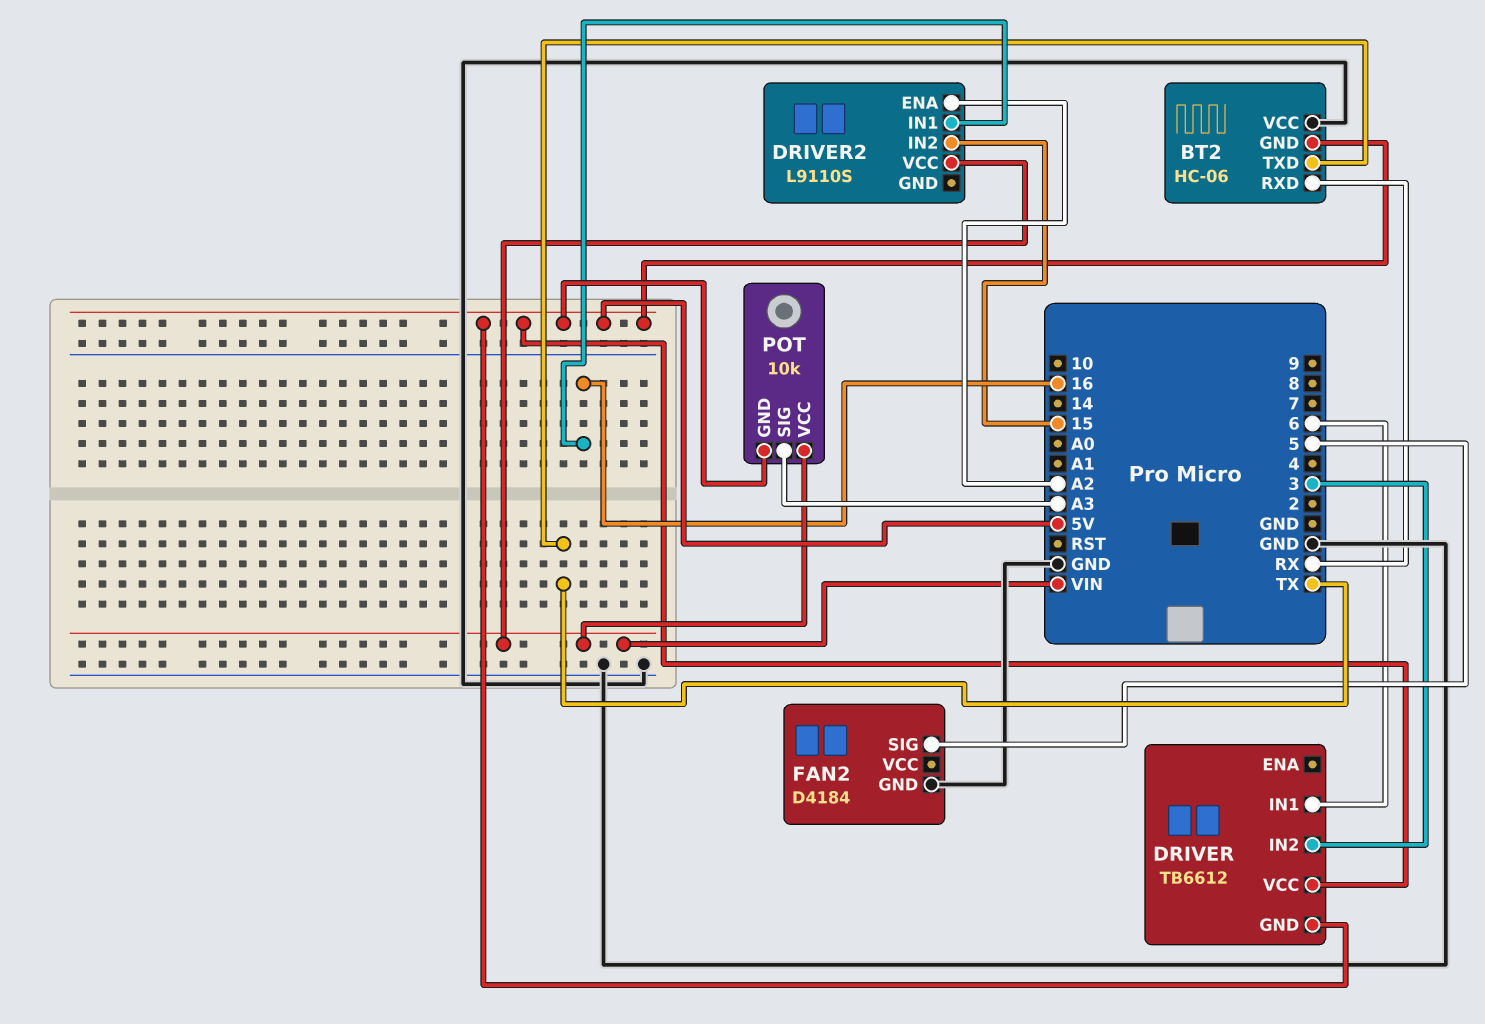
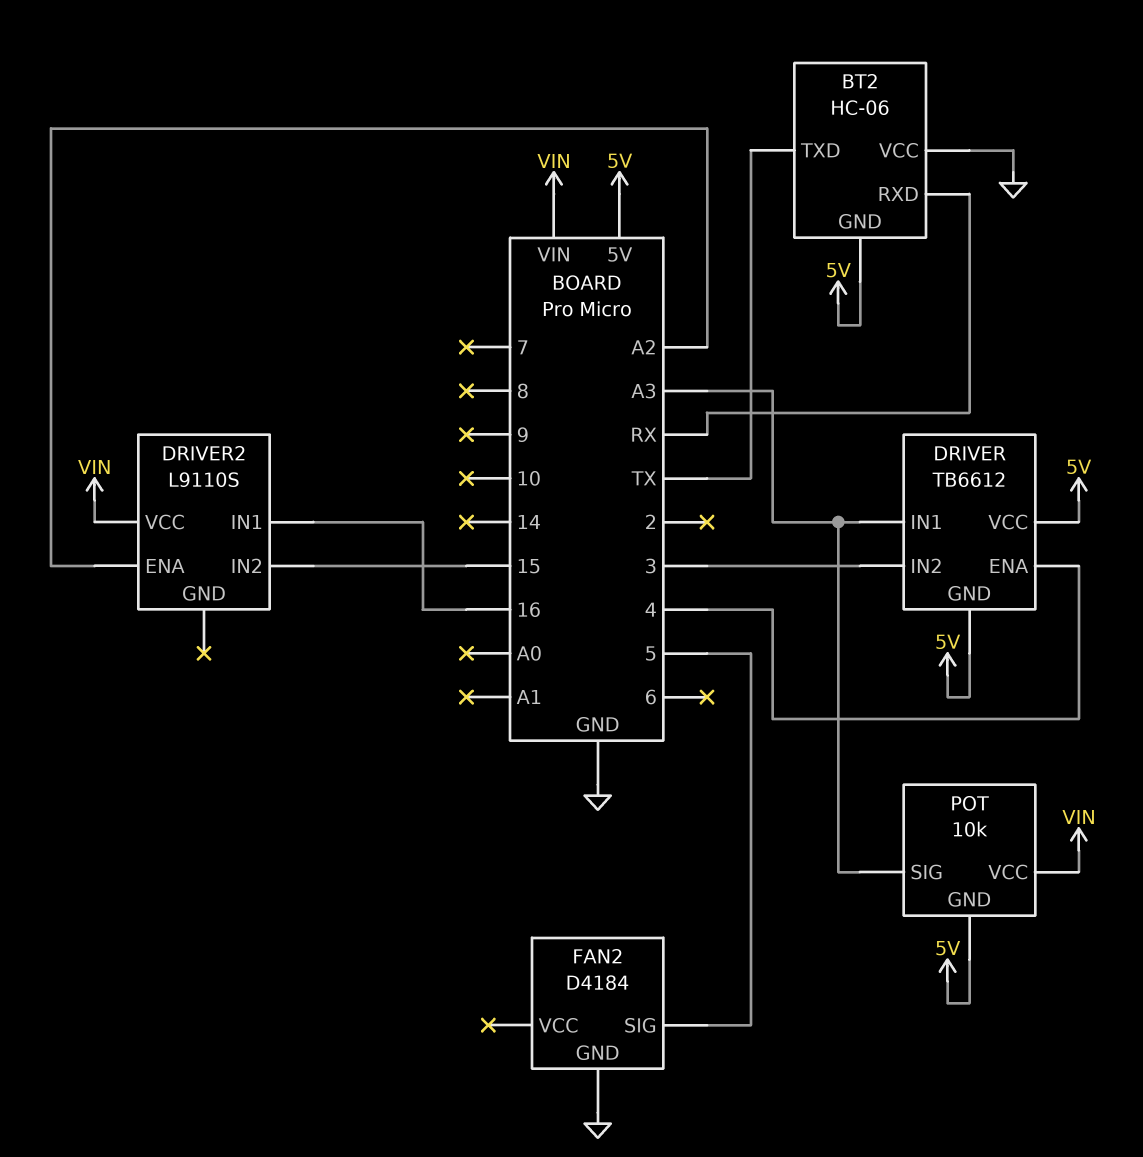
DRIVER pin ENA: none -> 4
DRIVER pin IN1: 6 -> A3

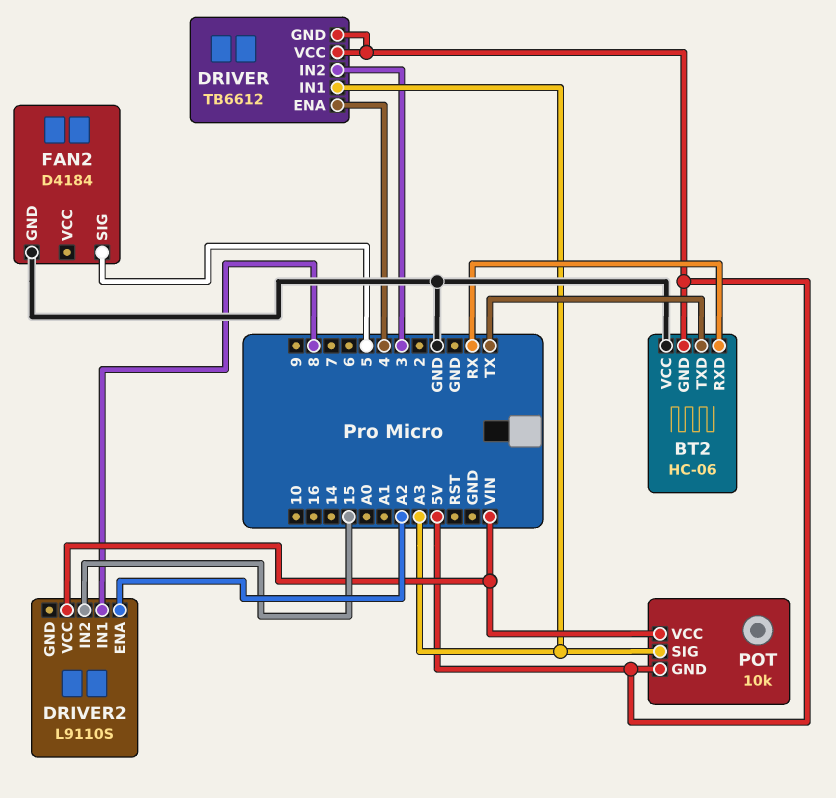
DRIVER2 pin IN1: 16 -> 8

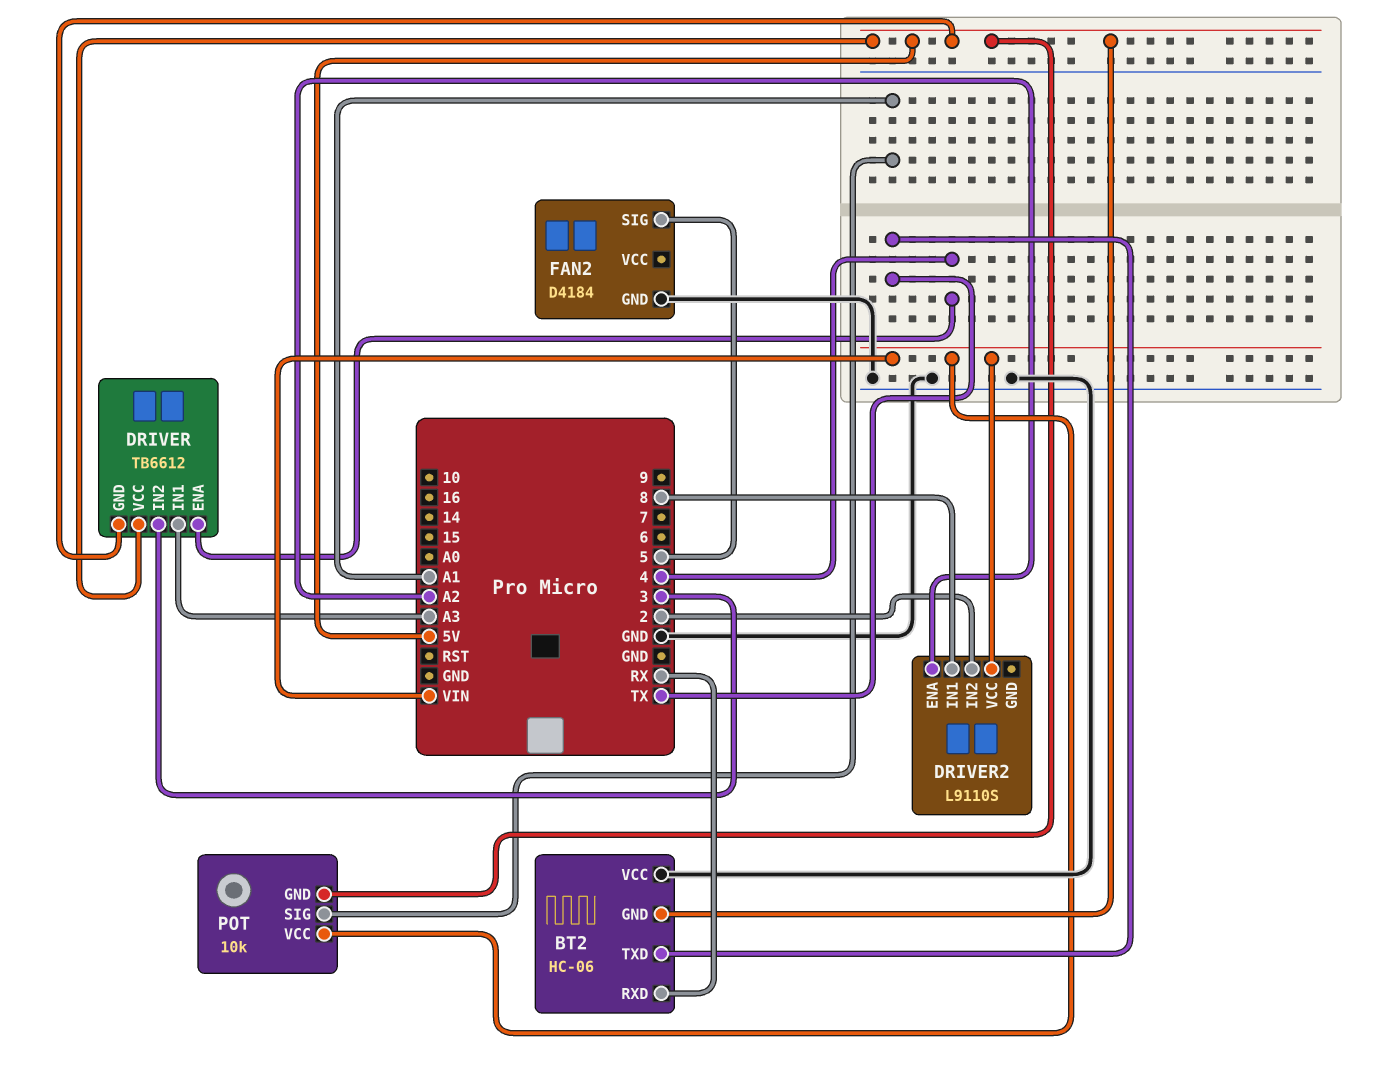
DRIVER2 pin IN2: 15 -> 2
POT pin SIG: A3 -> A1

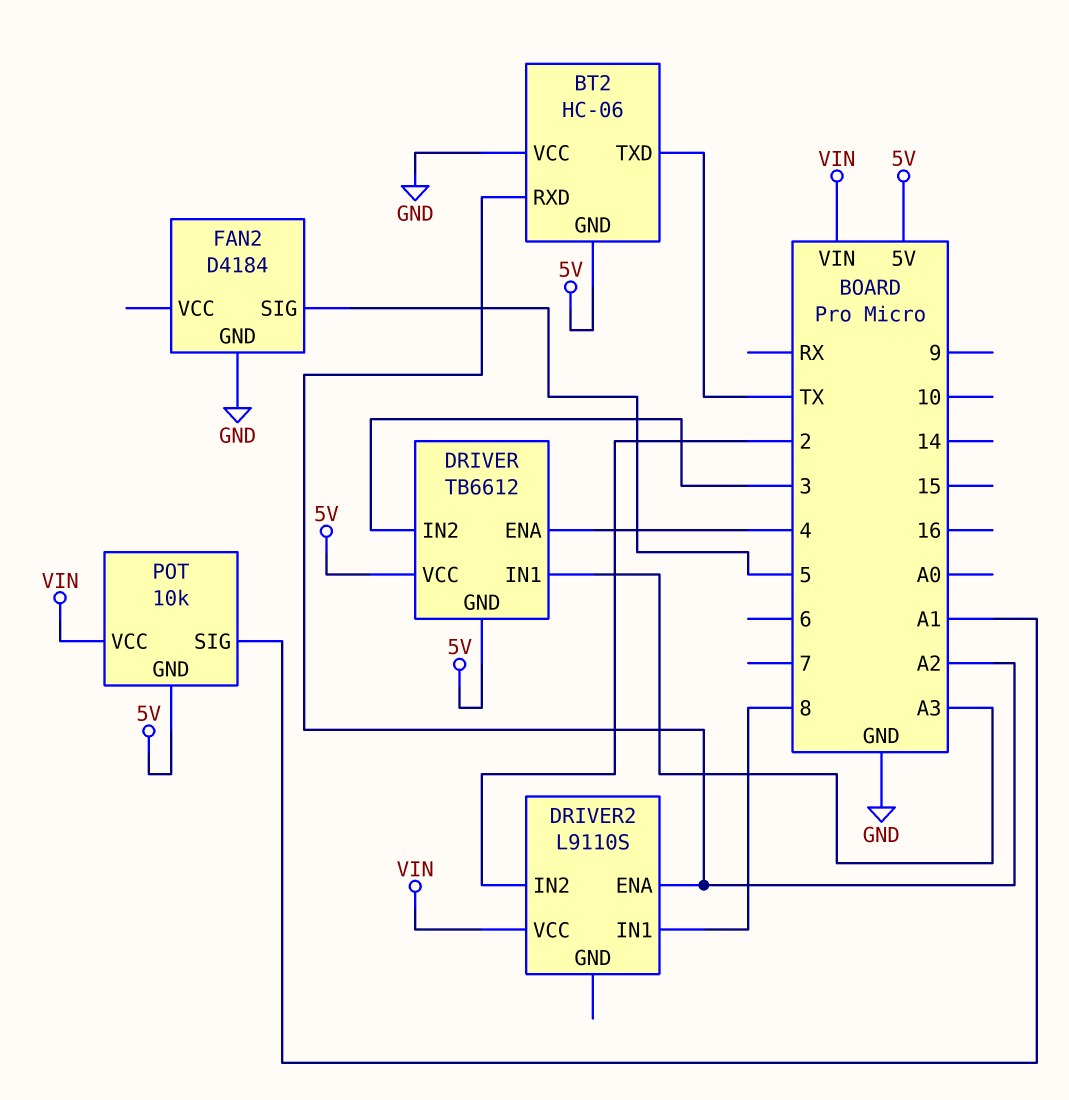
BT2 pin RXD: RX -> A2

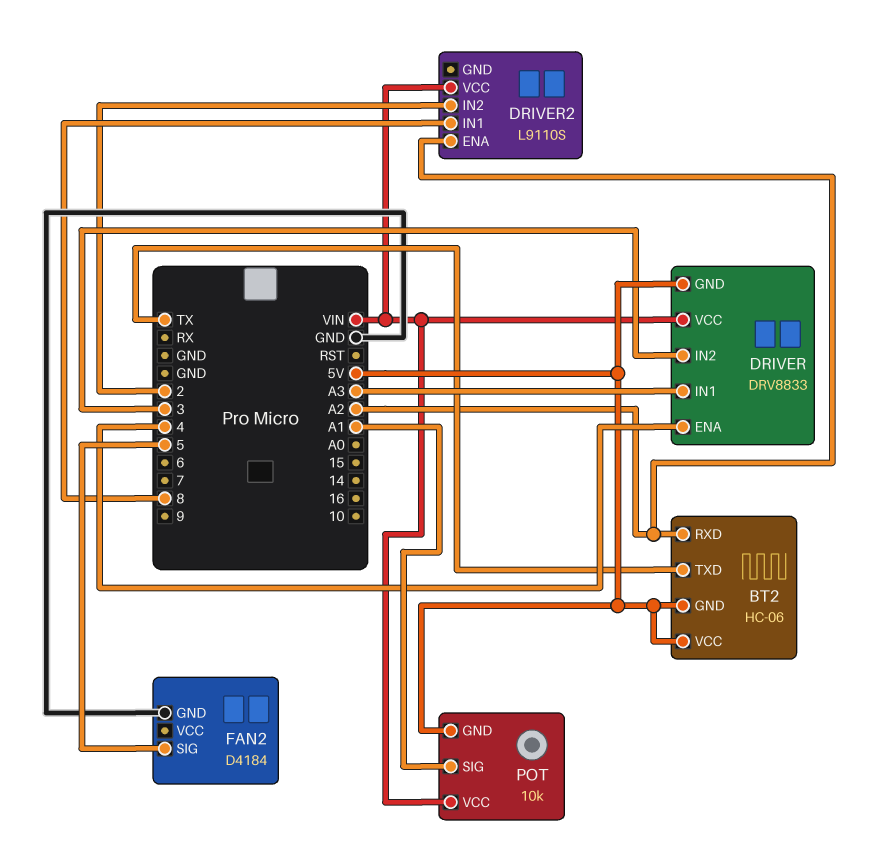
BT2 pin VCC: GND -> 5V
DRIVER: TB6612 -> DRV8833
DRIVER pin VCC: 5V -> VIN

